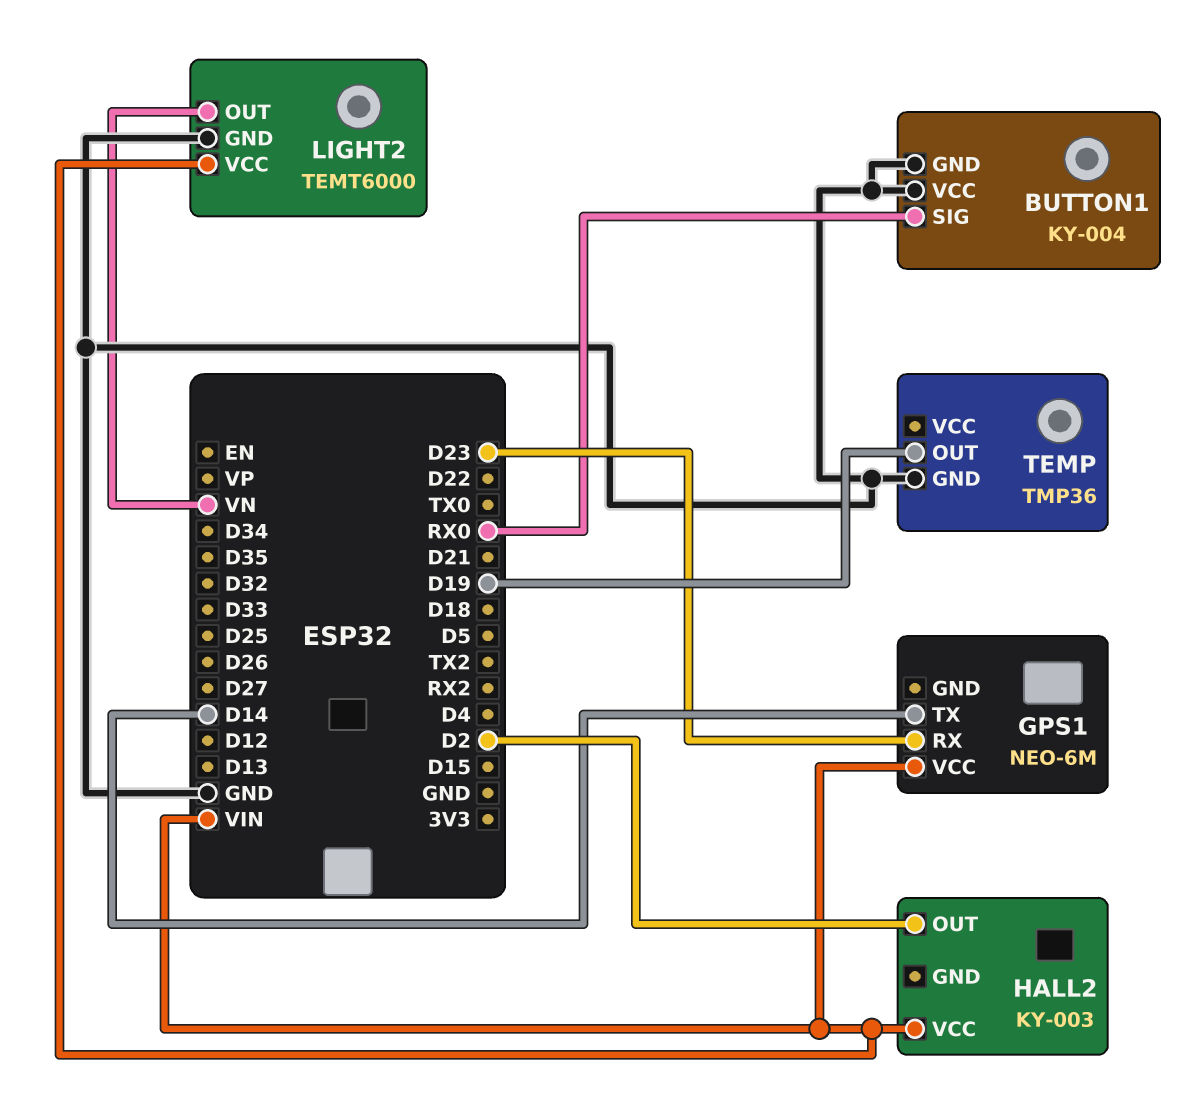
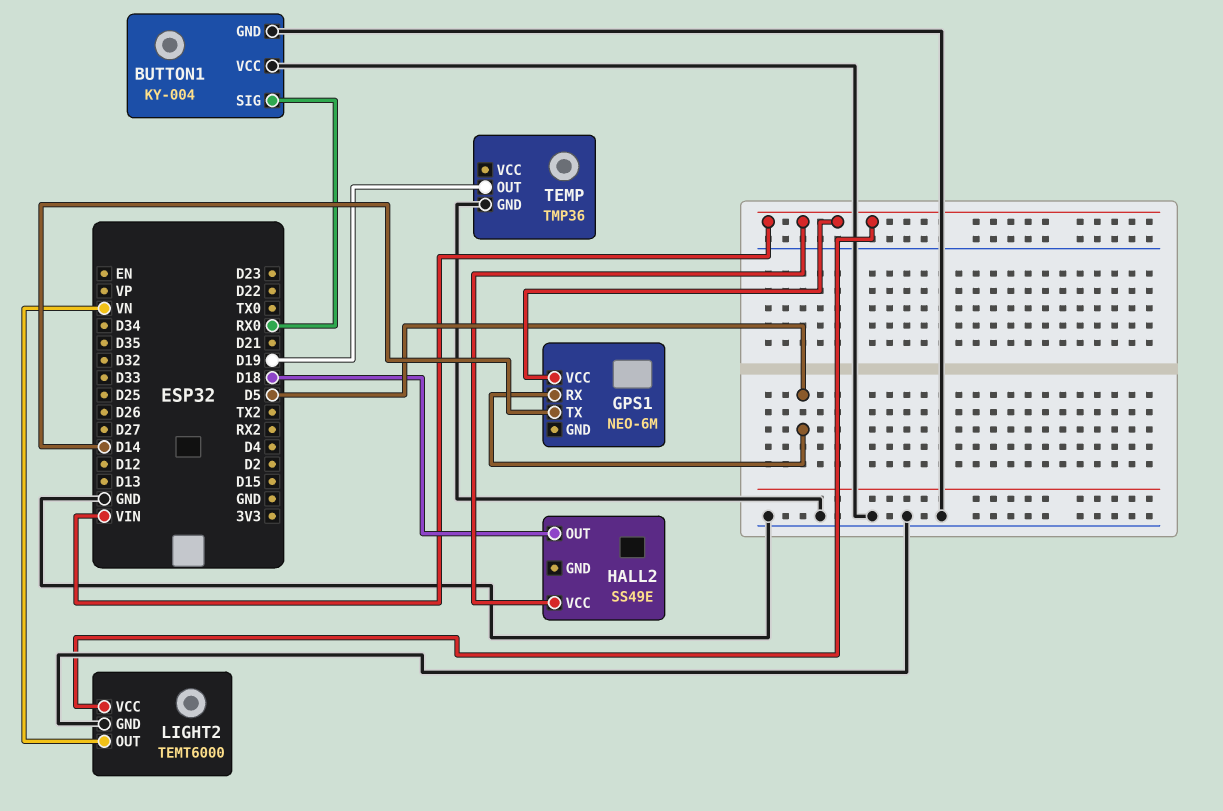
GPS1 pin RX: D23 -> D5
HALL2: KY-003 -> SS49E
HALL2 pin OUT: D2 -> D18

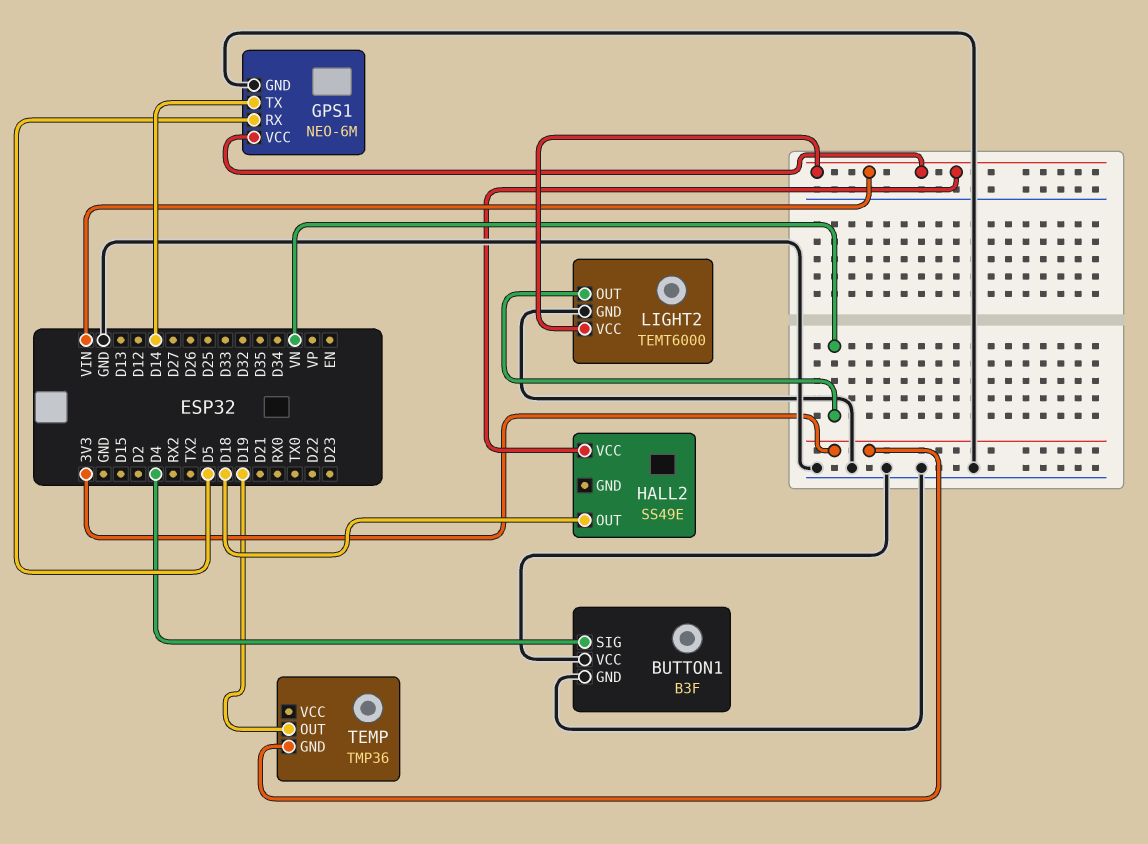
BUTTON1: KY-004 -> B3F
BUTTON1 pin SIG: RX0 -> D4
GPS1 pin GND: none -> GND
TEMP pin GND: GND -> 3V3

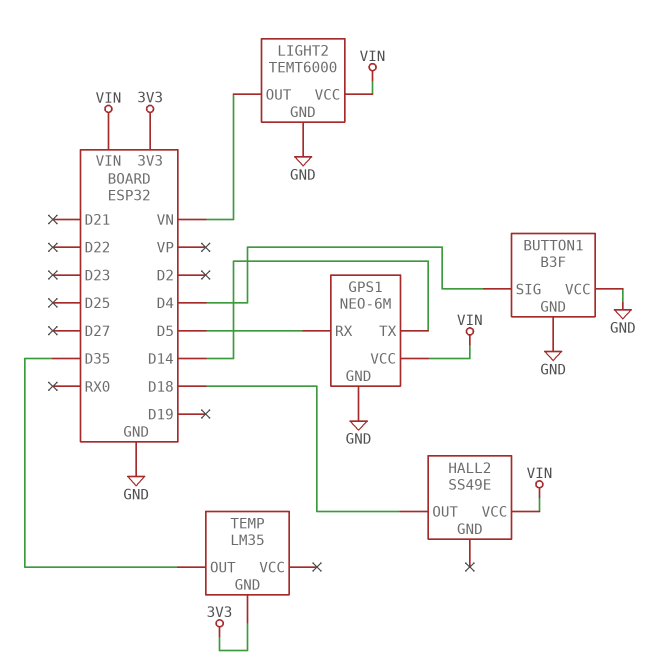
TEMP: TMP36 -> LM35
TEMP pin OUT: D19 -> D35

